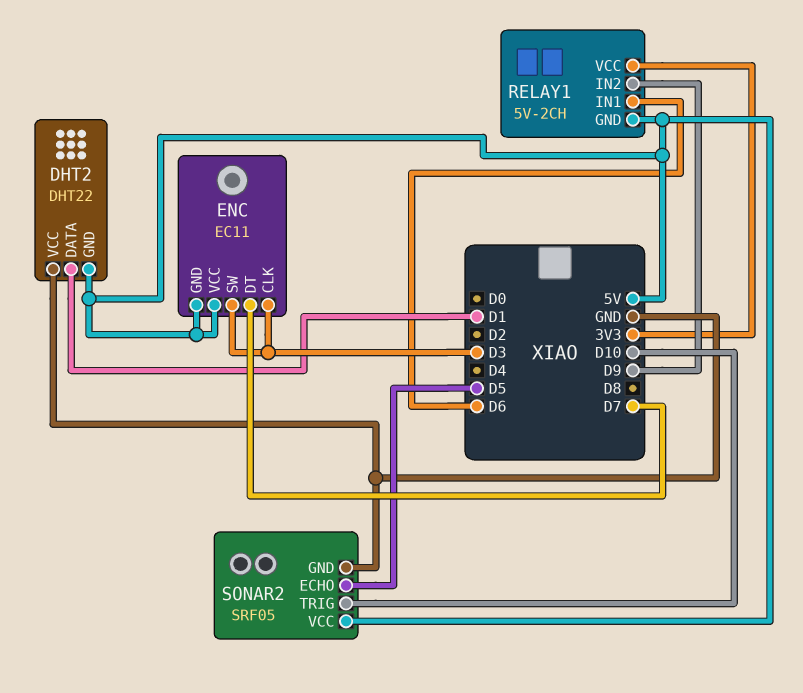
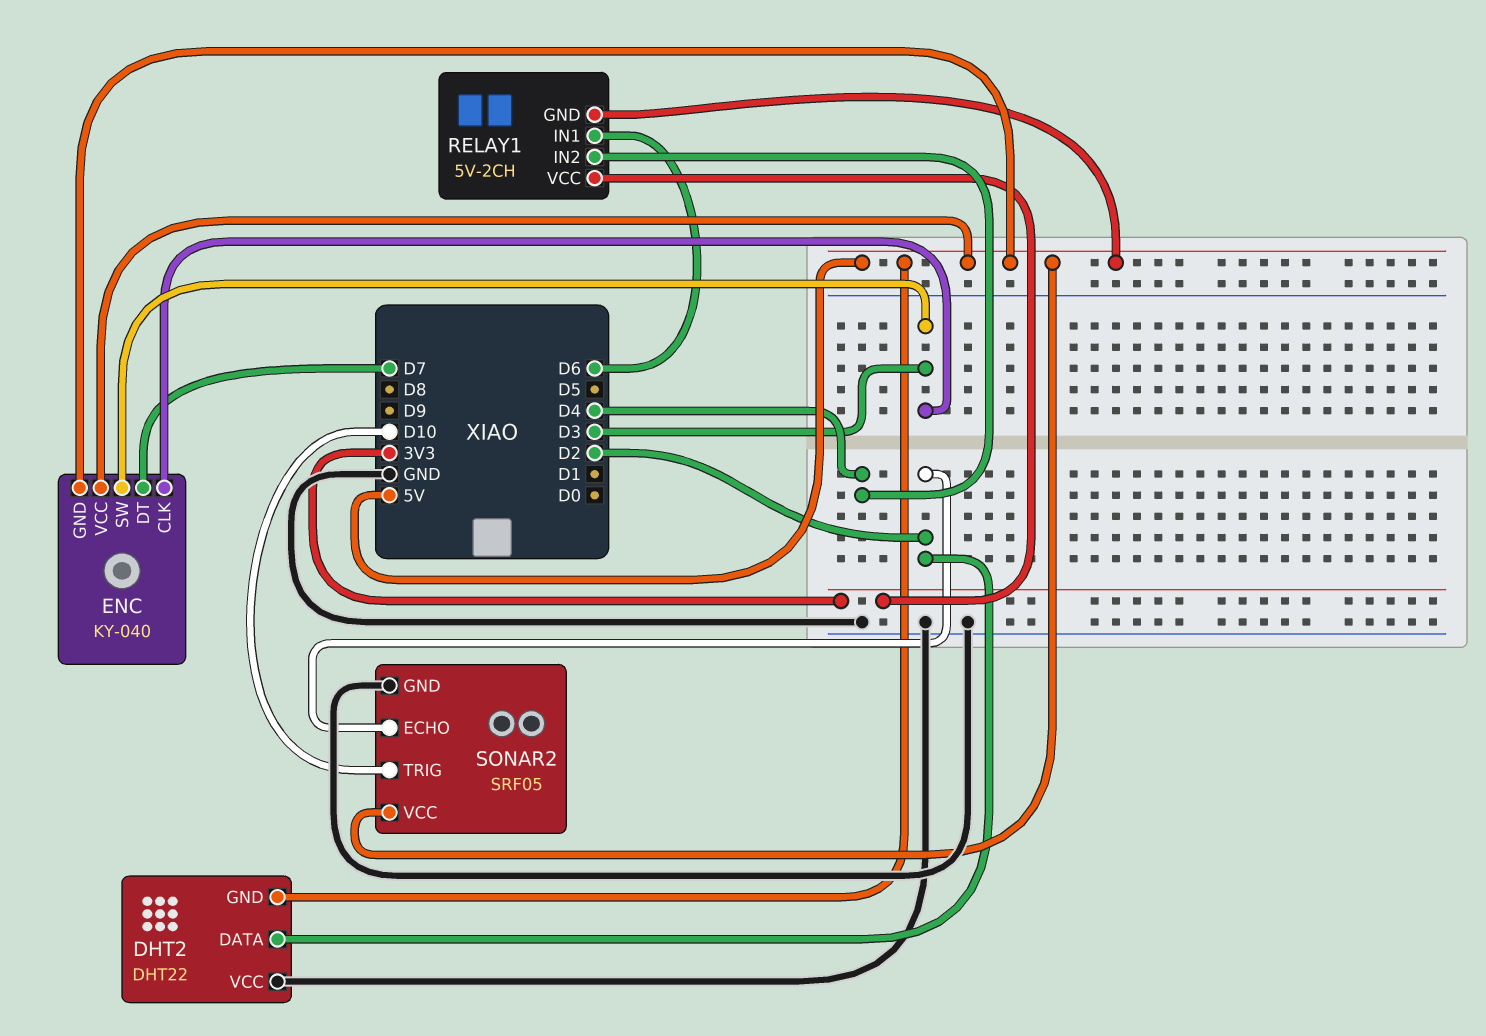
DHT2 pin DATA: D1 -> D2
ENC: EC11 -> KY-040
RELAY1 pin IN2: D9 -> D4
SONAR2 pin ECHO: D5 -> D2

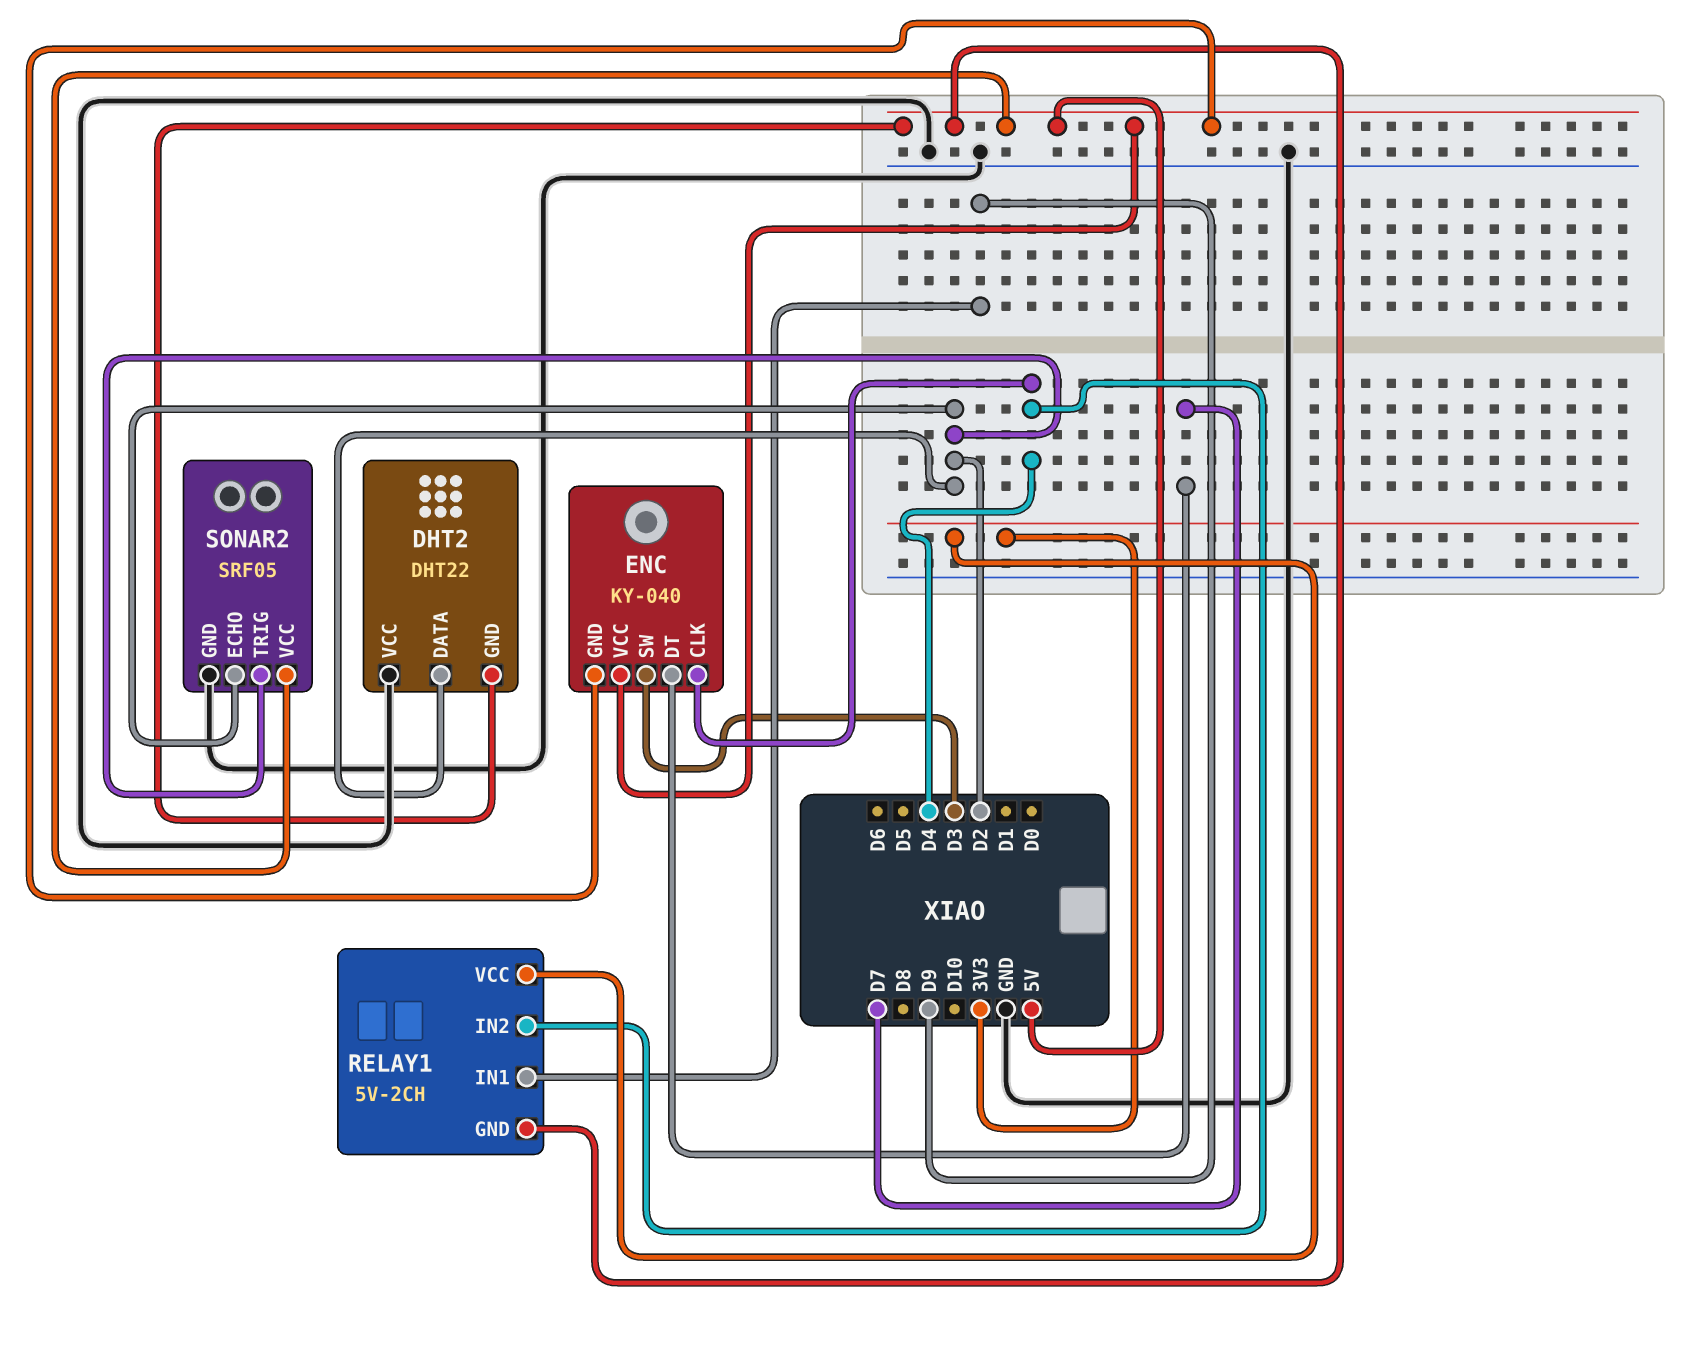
ENC pin CLK: D3 -> D4
RELAY1 pin IN1: D6 -> D9
SONAR2 pin TRIG: D10 -> D2

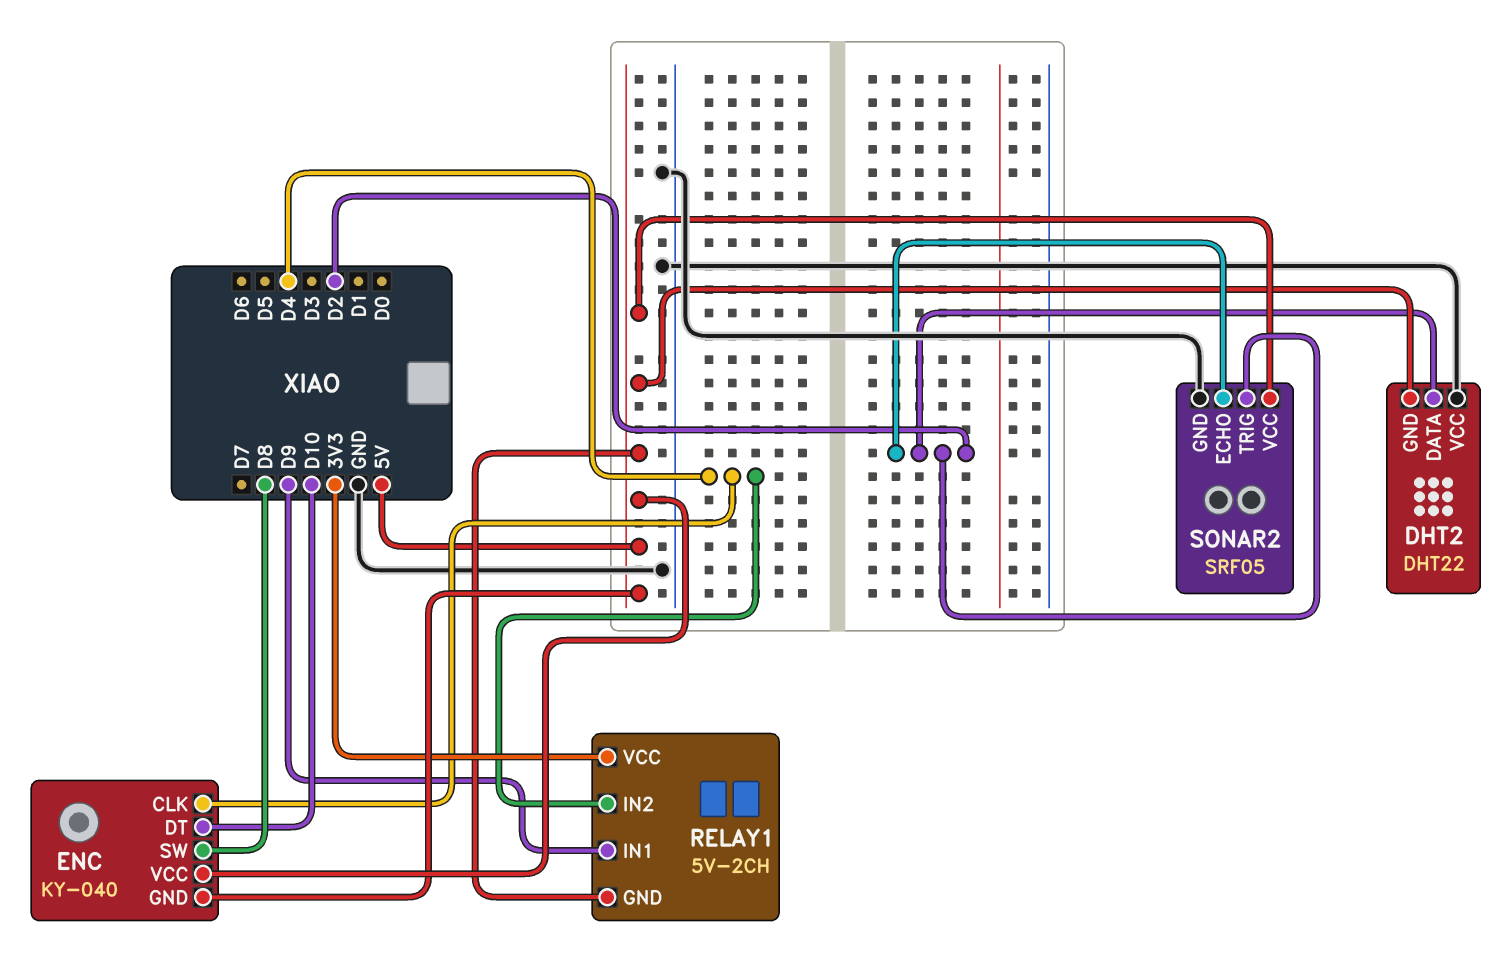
ENC pin DT: D7 -> D10
ENC pin SW: D3 -> D8

